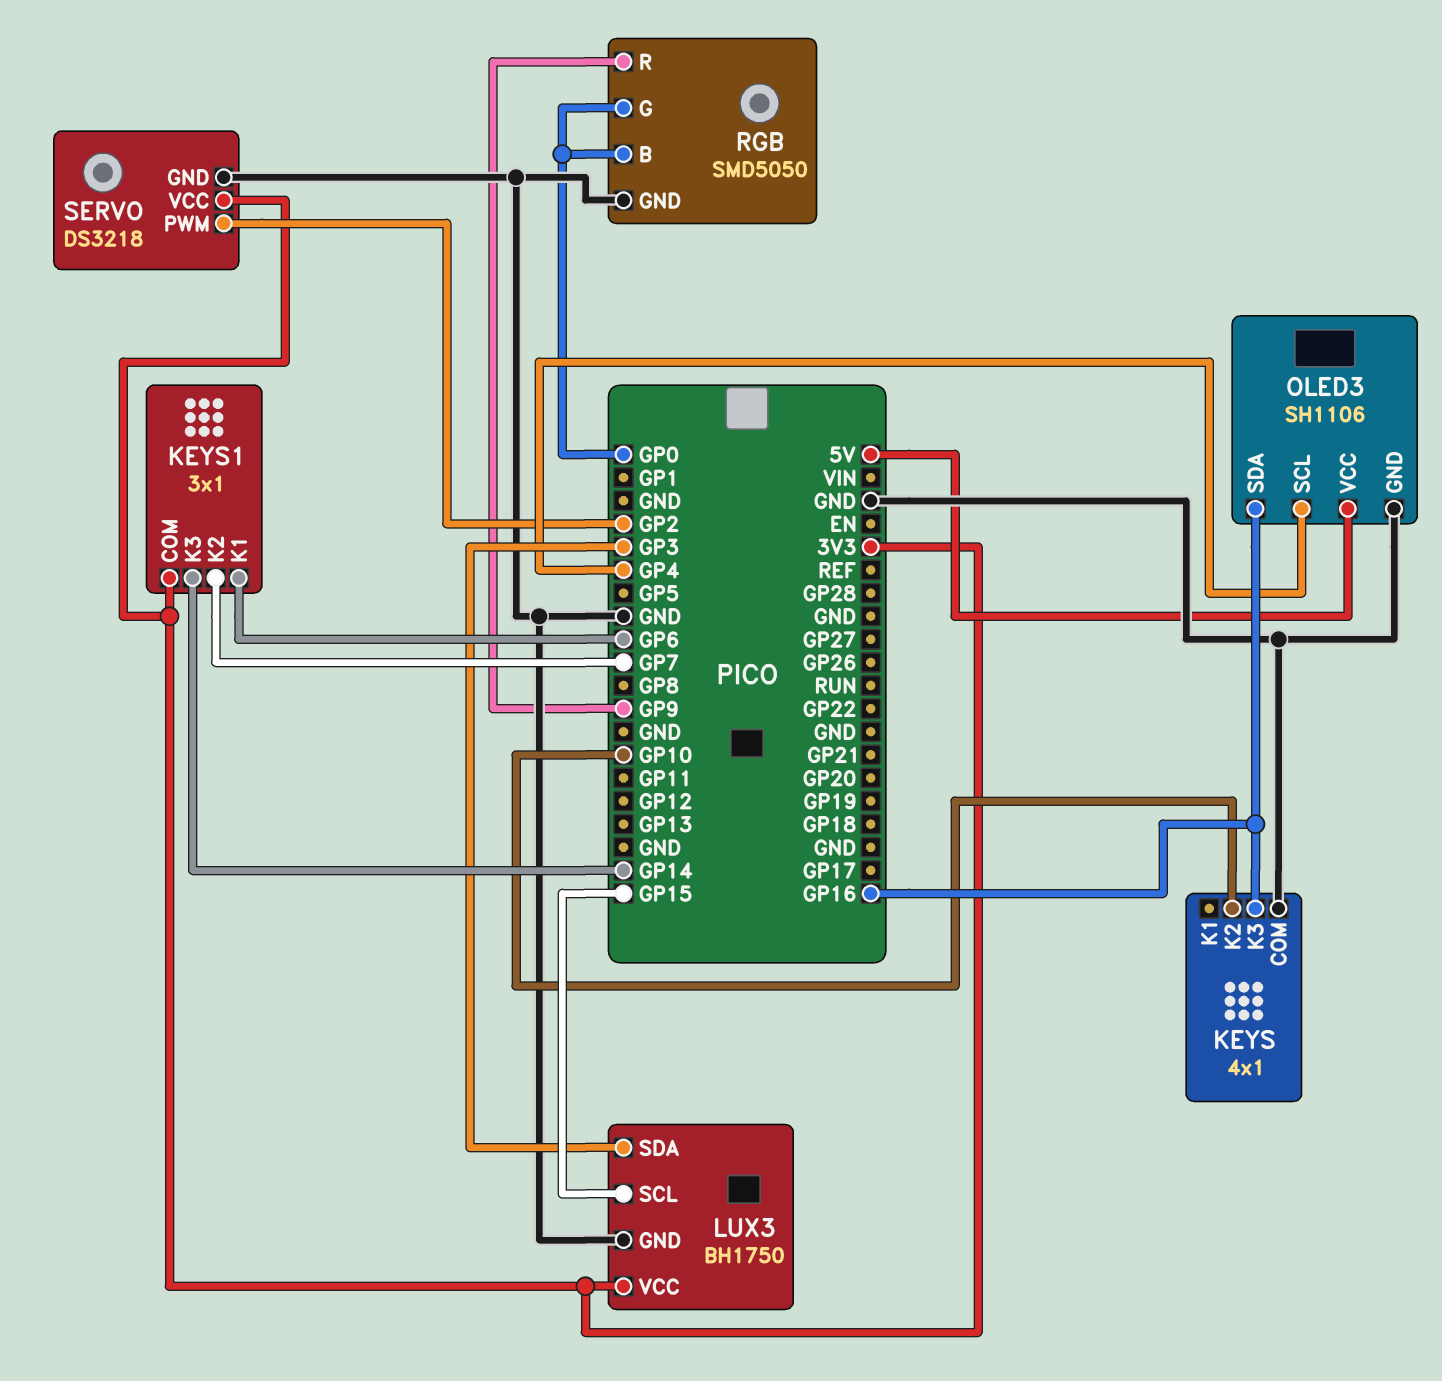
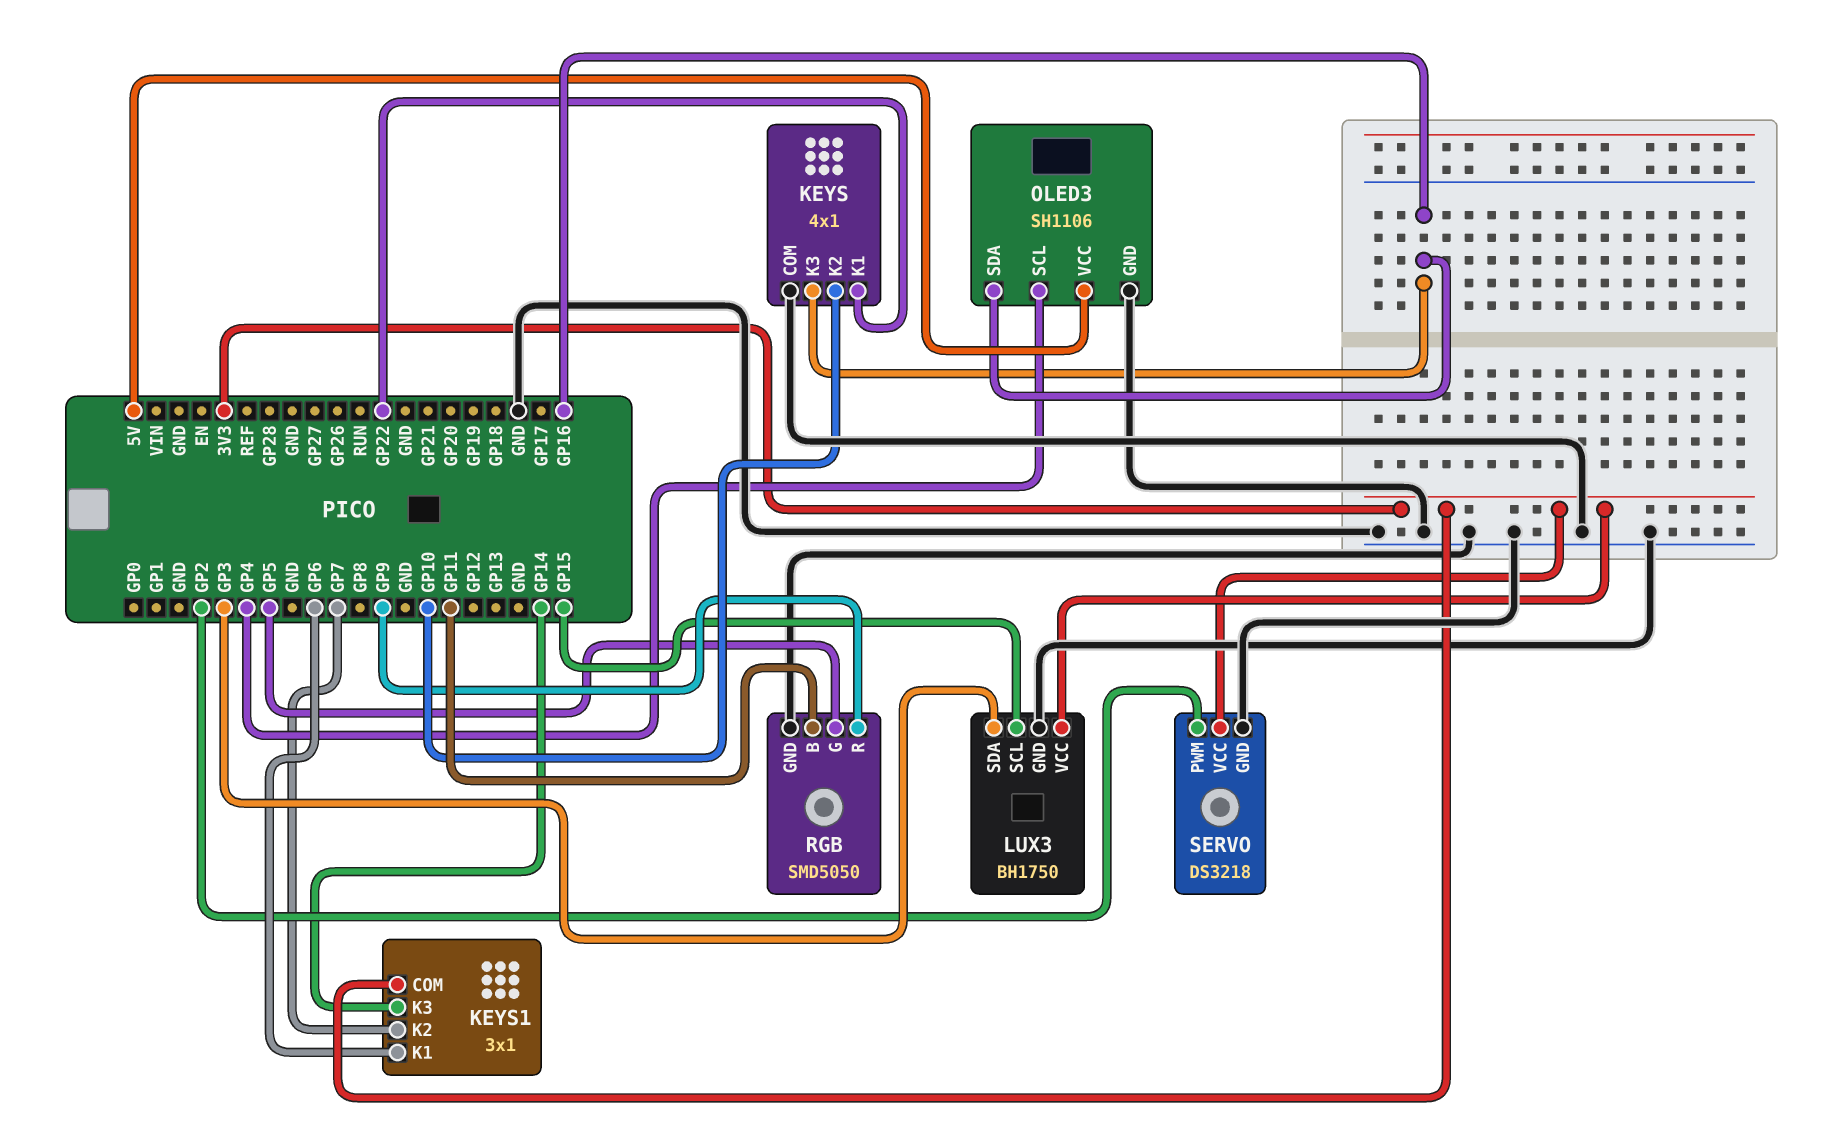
KEYS pin K1: none -> GP22
RGB pin B: GP0 -> GP11
RGB pin G: GP0 -> GP5

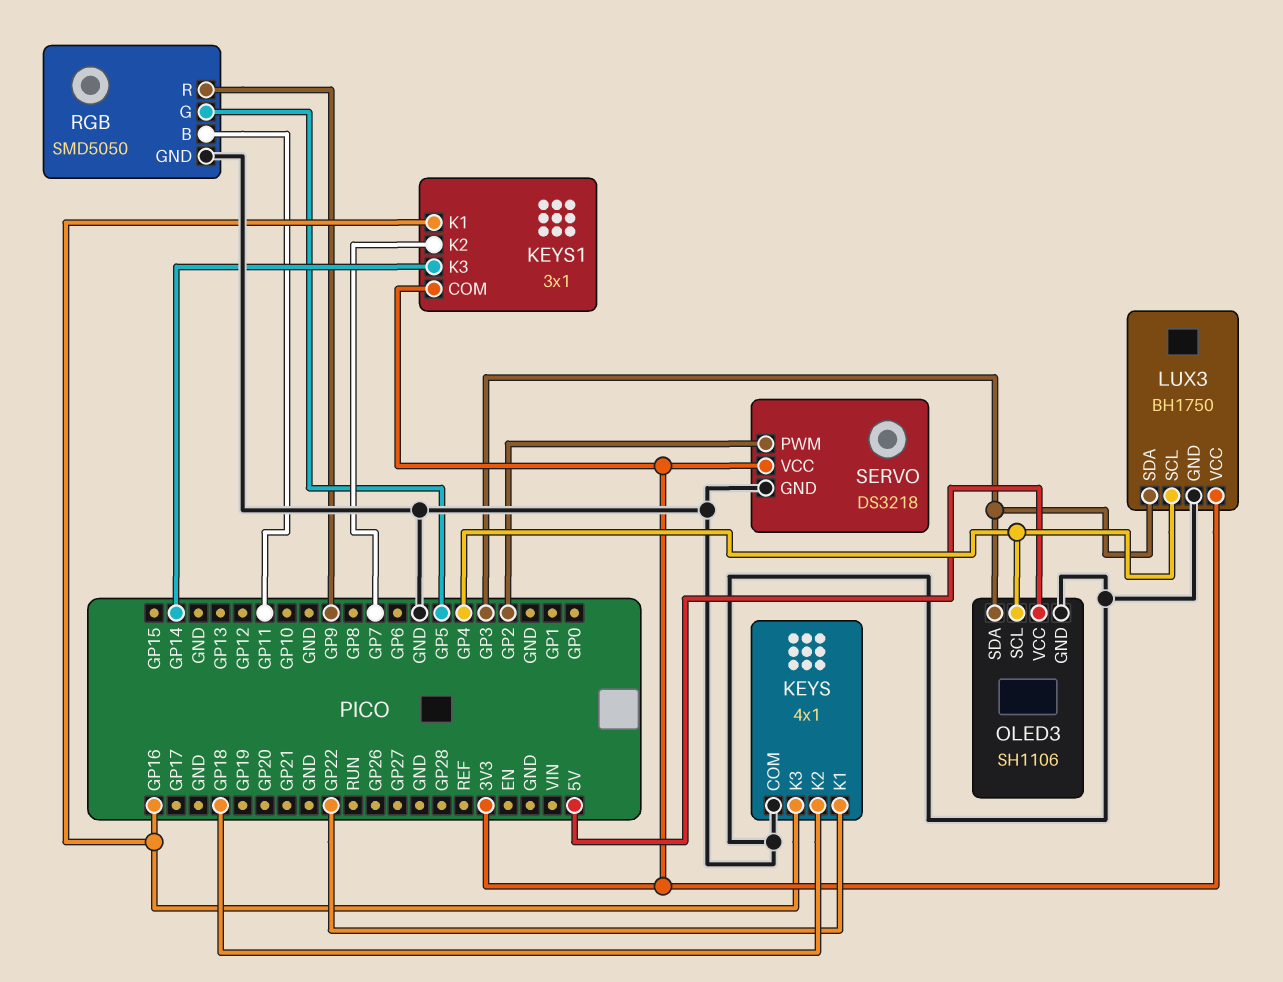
KEYS pin K2: GP10 -> GP18
KEYS1 pin K1: GP6 -> GP16
LUX3 pin SCL: GP15 -> GP4
OLED3 pin SDA: GP16 -> GP3

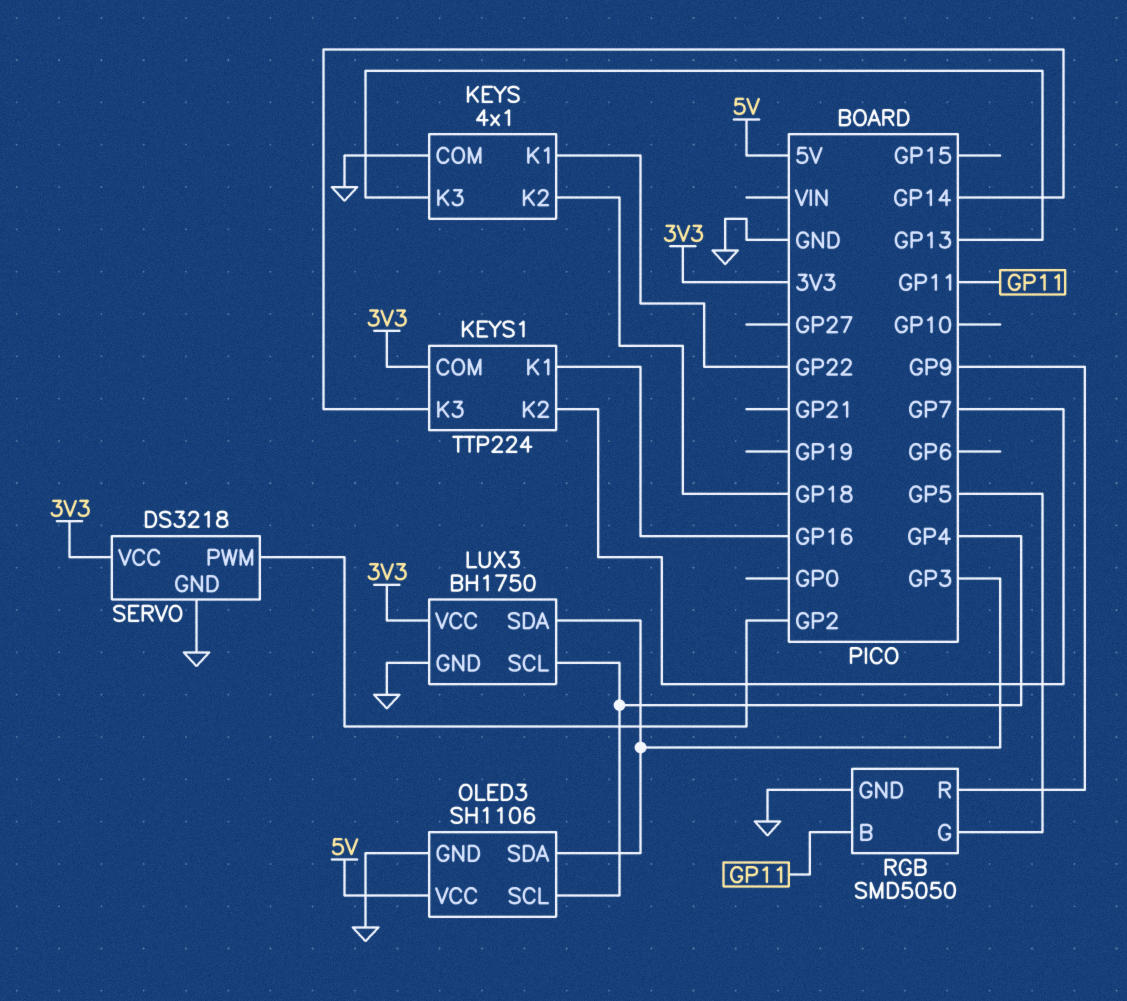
KEYS pin K3: GP16 -> GP13
KEYS1: 3x1 -> TTP224

